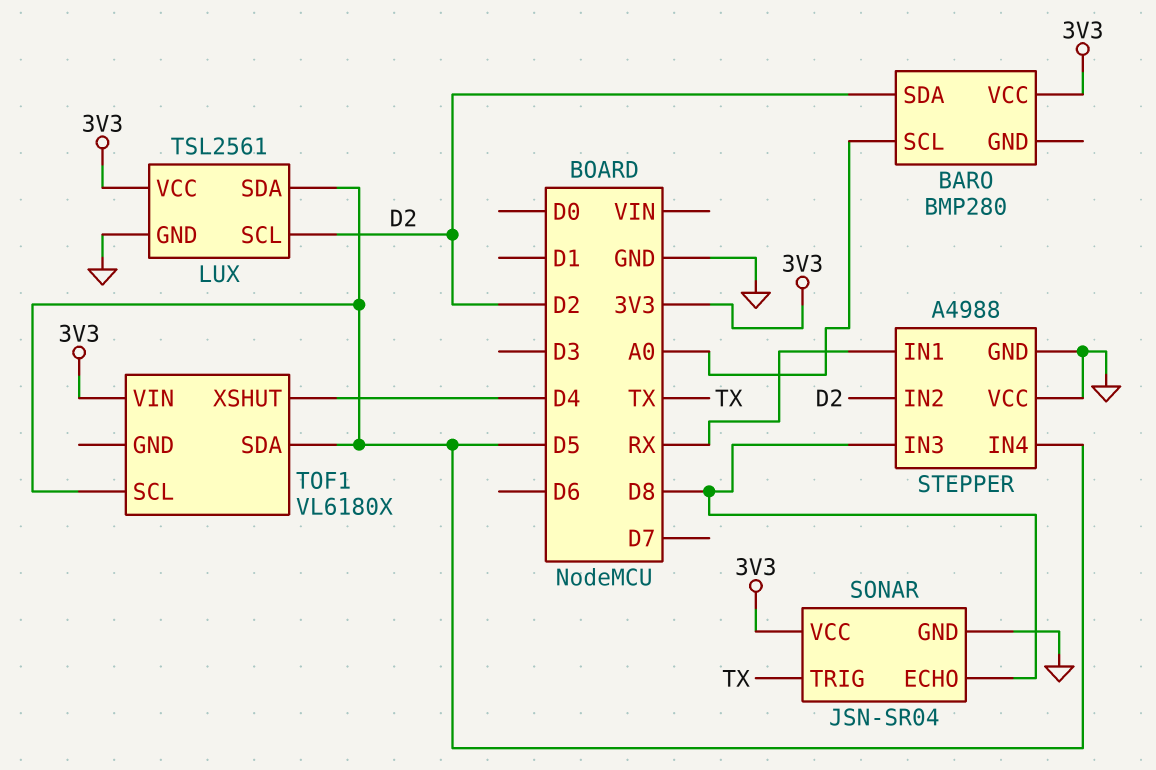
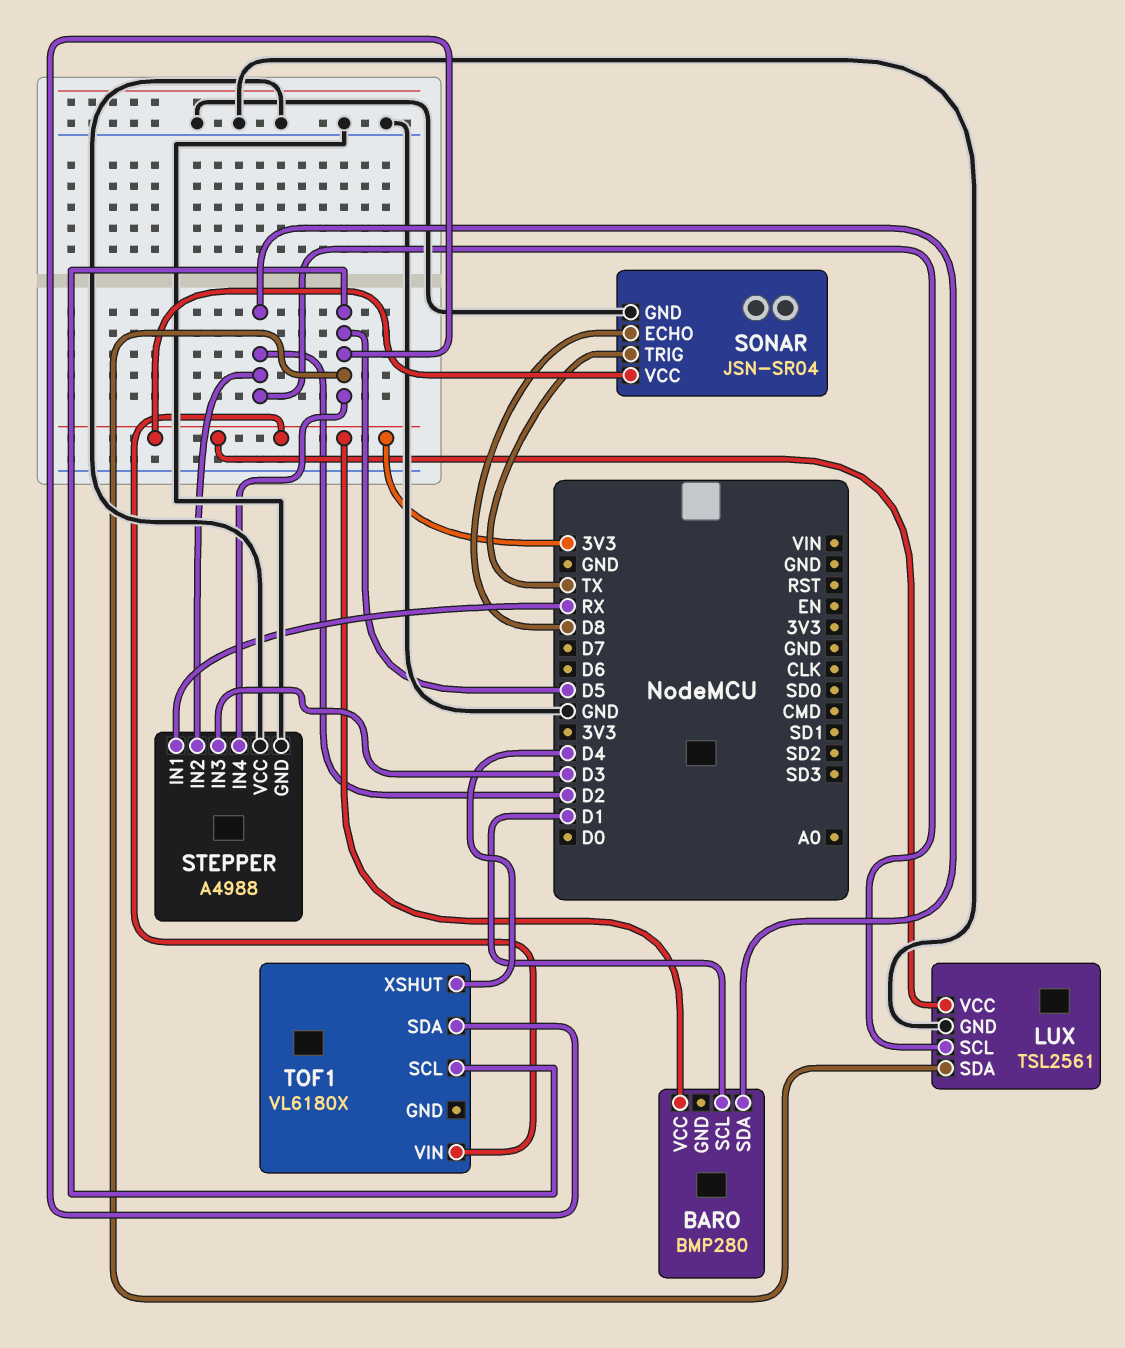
BARO pin SCL: A0 -> D1
STEPPER pin IN3: D8 -> D3

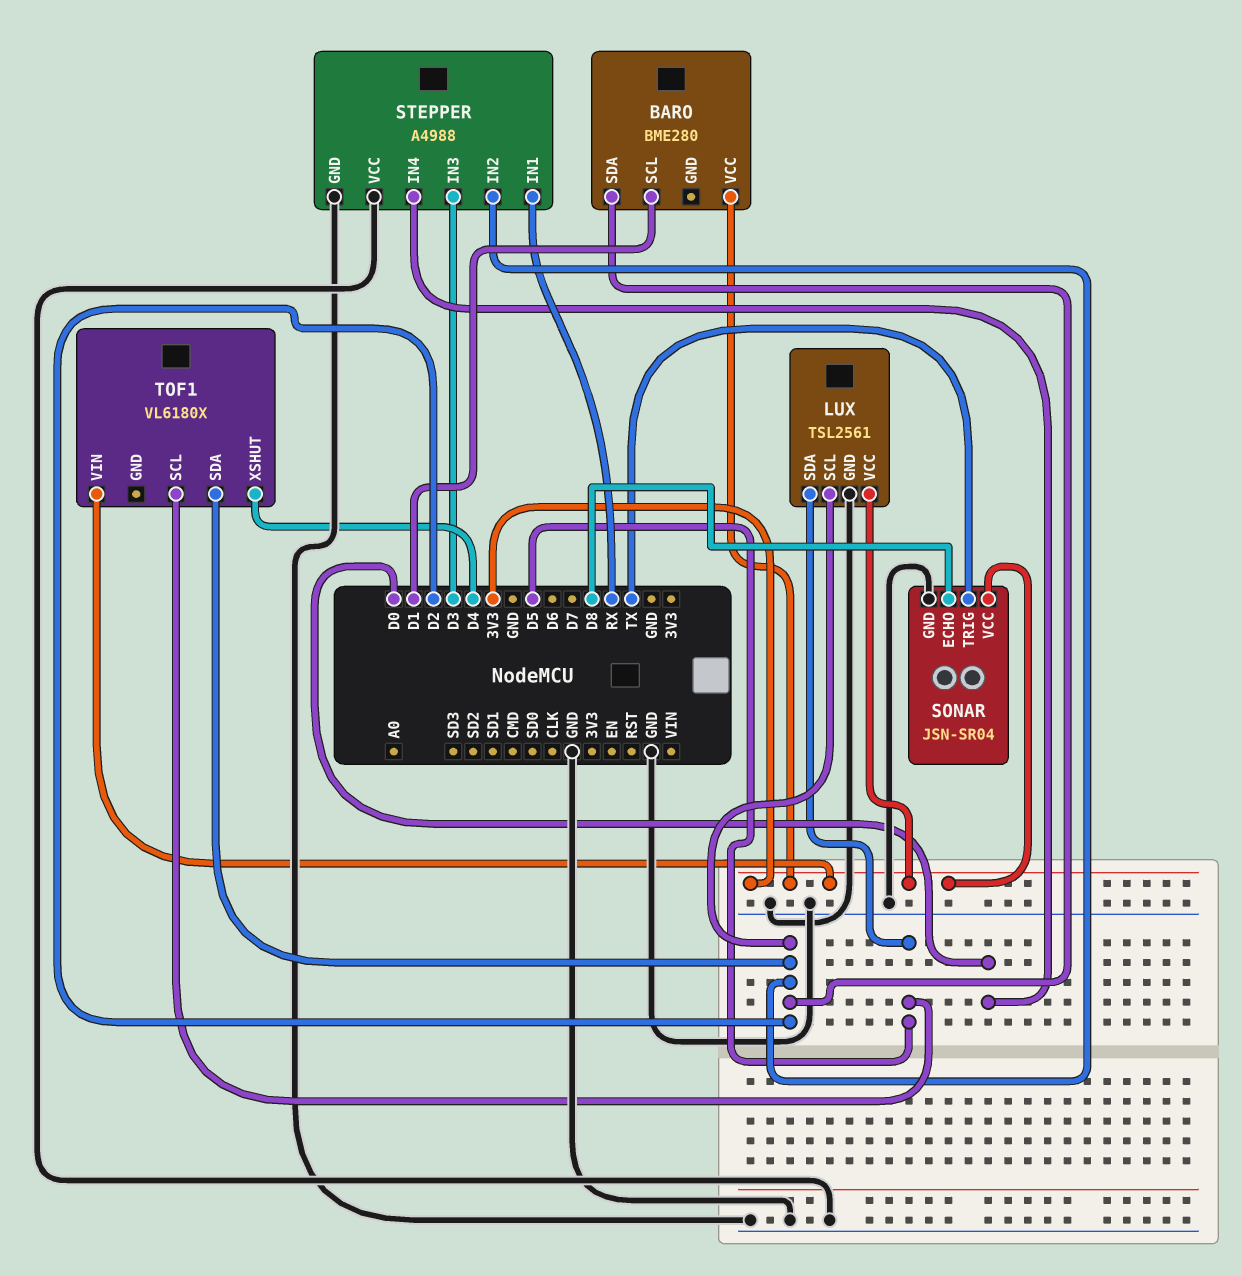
BARO: BMP280 -> BME280
STEPPER pin IN4: D5 -> D0
TOF1 pin SDA: D5 -> D2

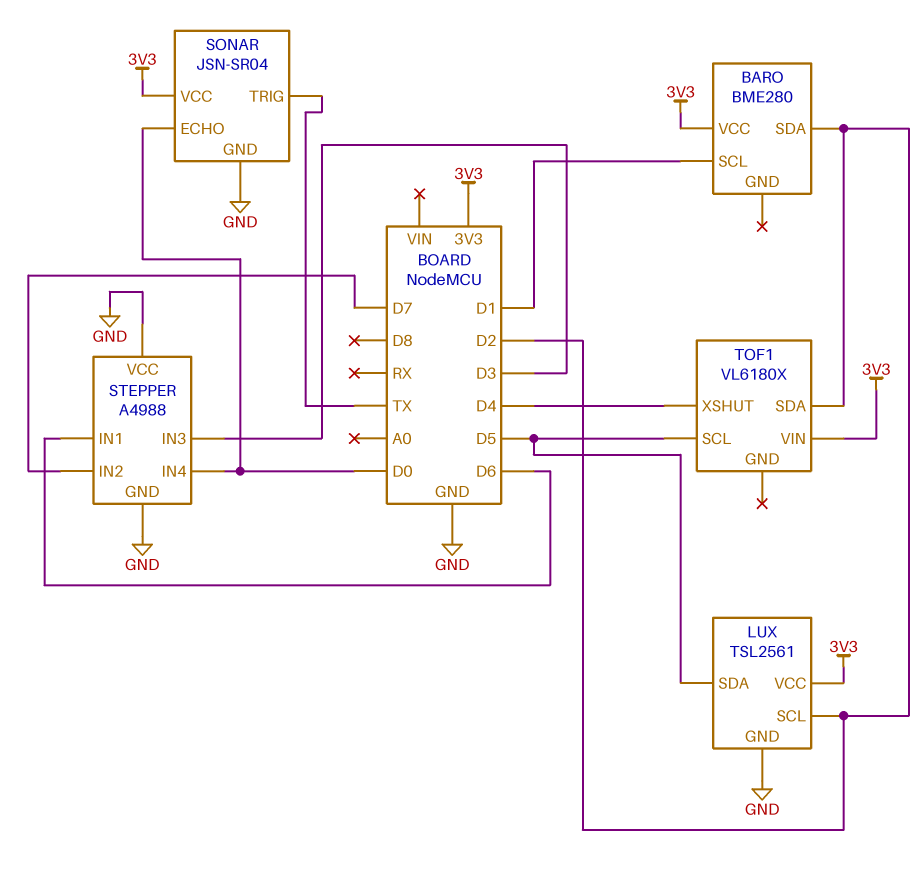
SONAR pin ECHO: D8 -> D0
STEPPER pin IN1: RX -> D6
STEPPER pin IN2: D2 -> D7

